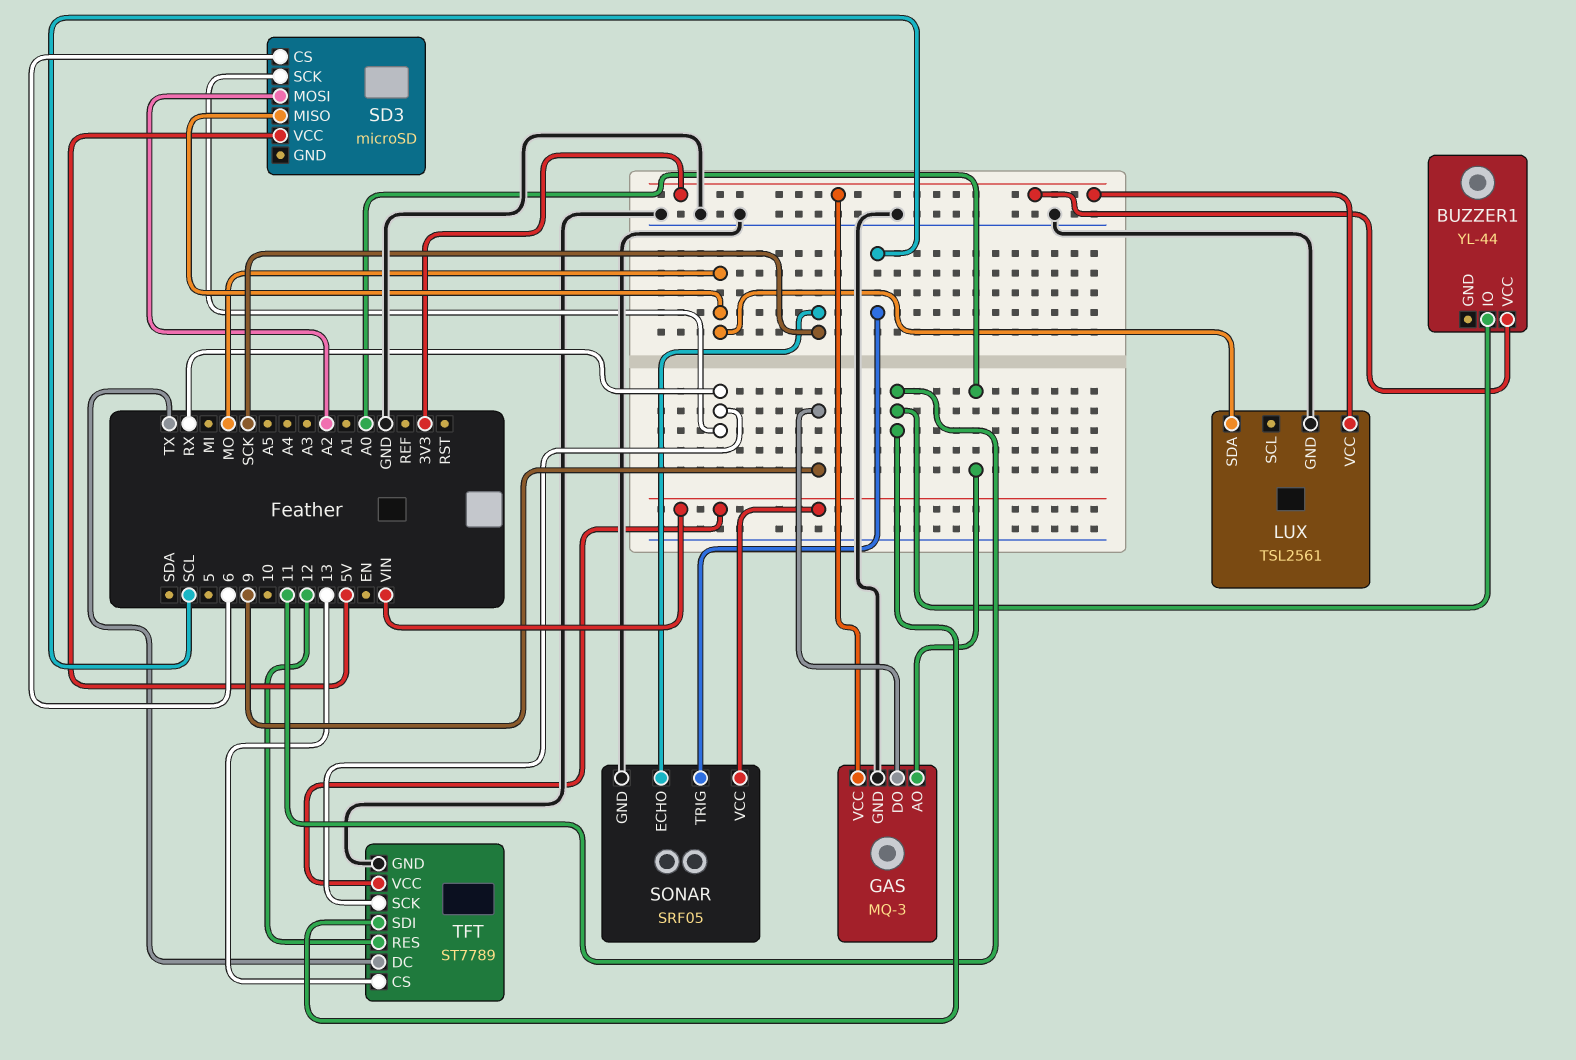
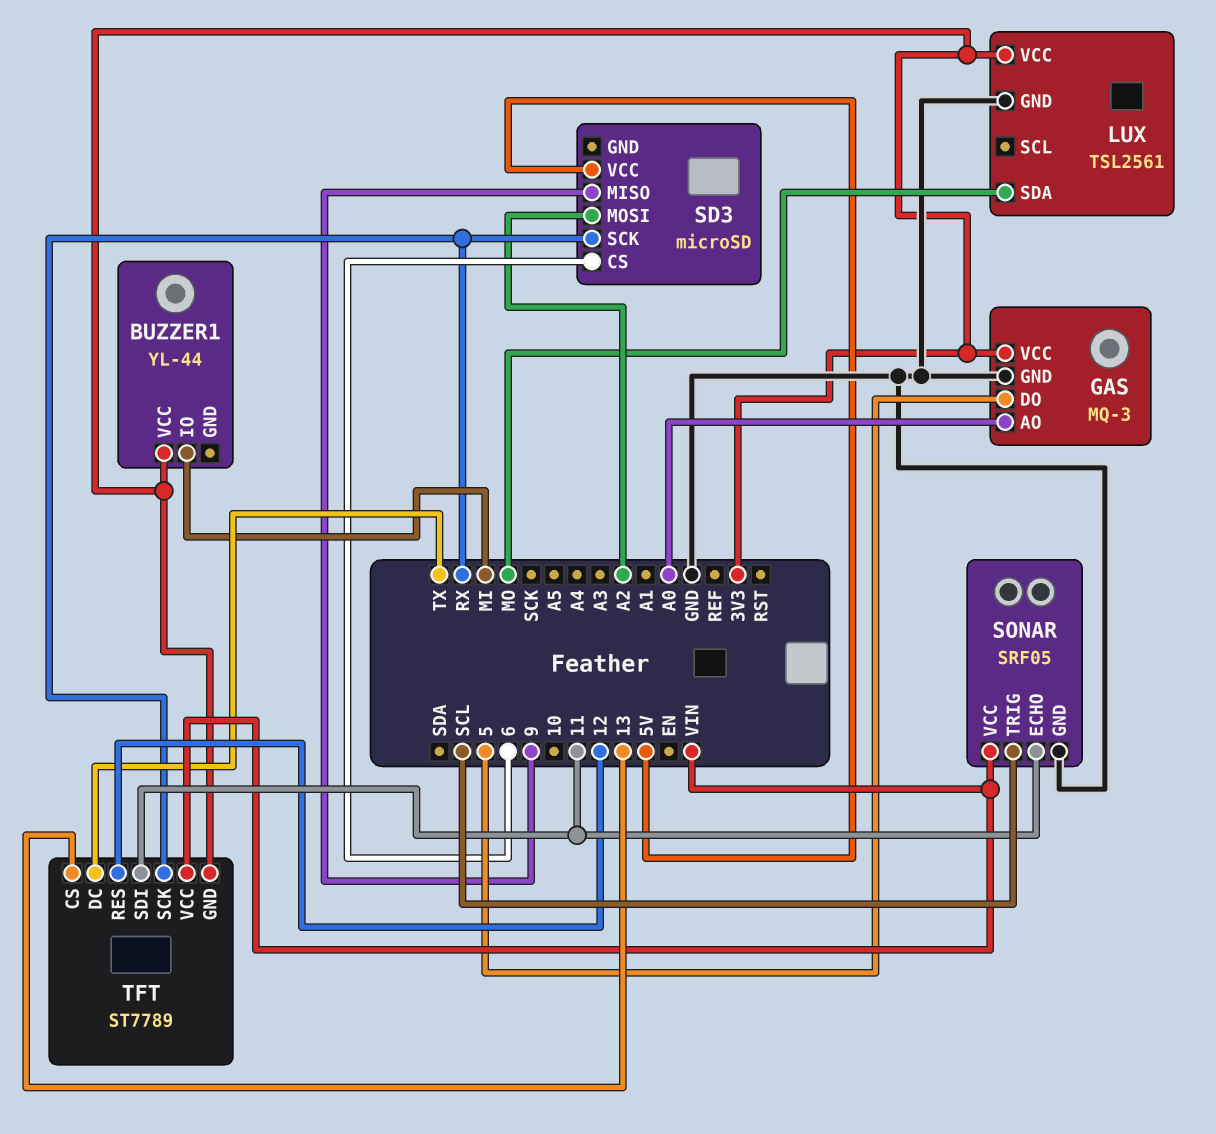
BUZZER1 pin IO: 11 -> MI
GAS pin DO: 9 -> 5
SD3 pin MISO: MO -> 9
SONAR pin ECHO: SCK -> 11
TFT pin GND: GND -> 3V3

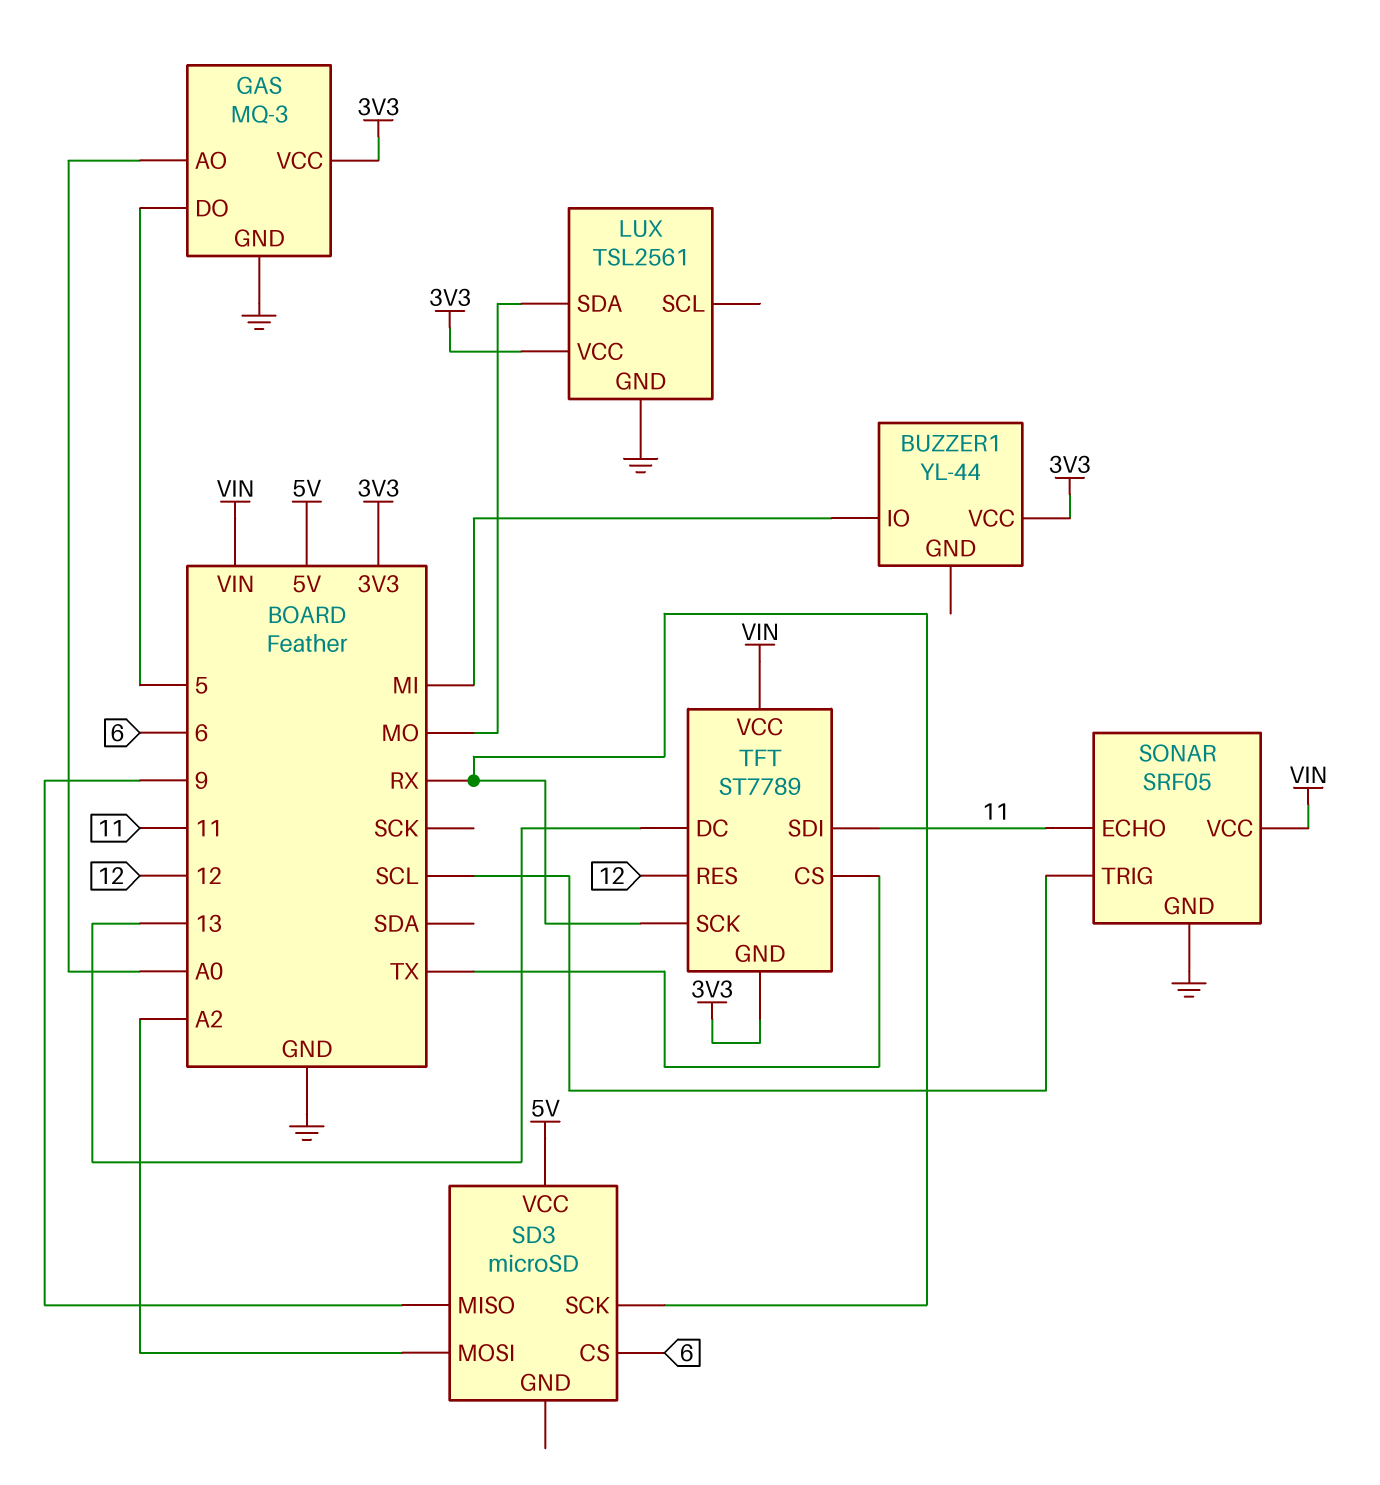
TFT pin CS: 13 -> TX
TFT pin DC: TX -> 13

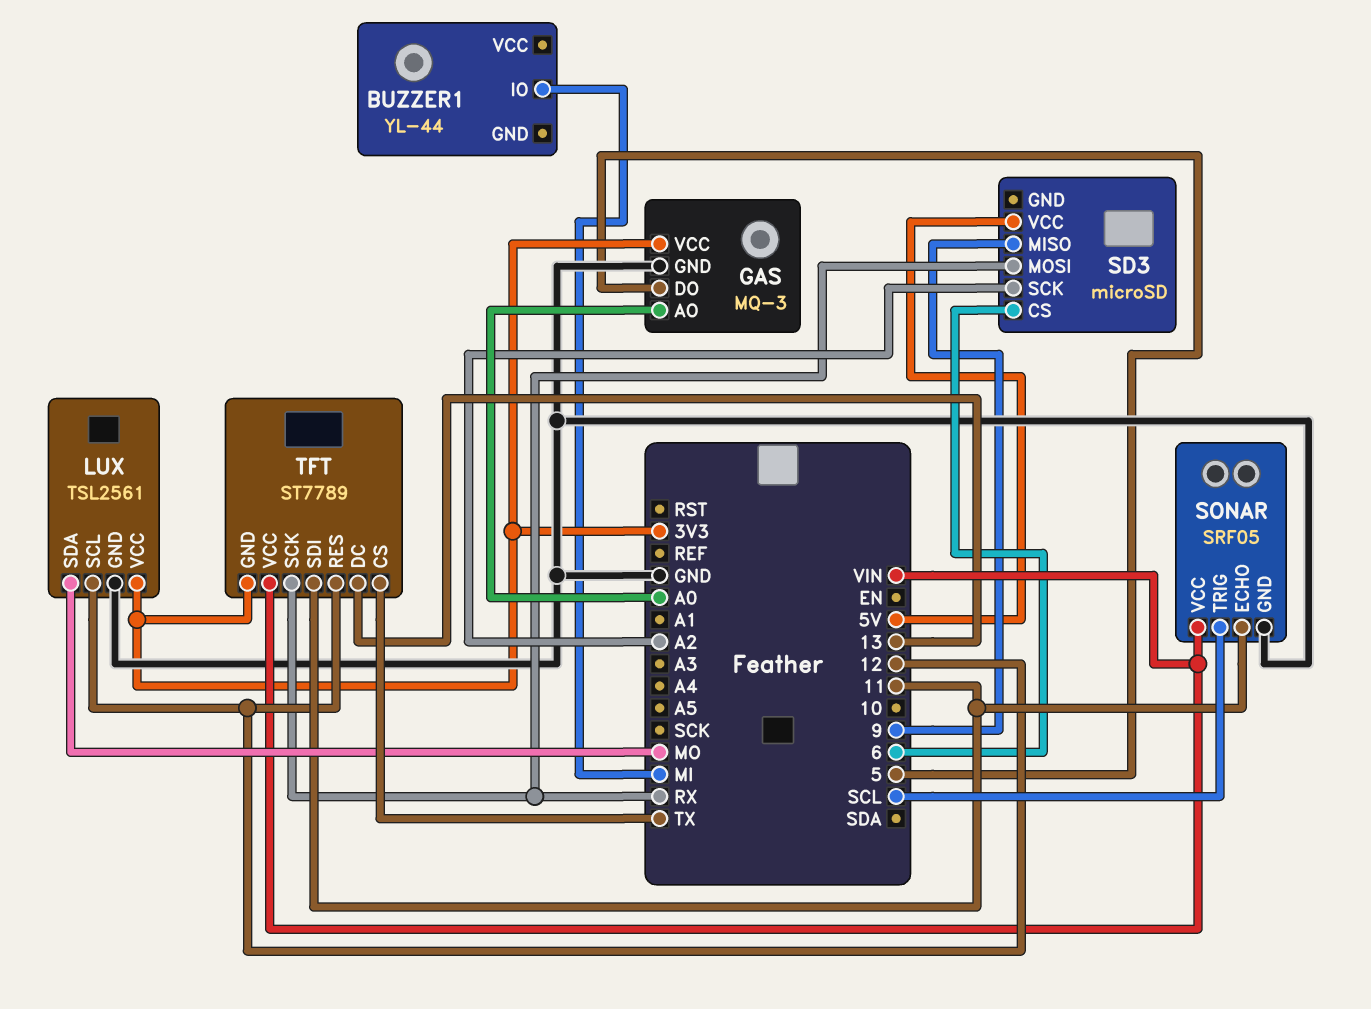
BUZZER1 pin VCC: 3V3 -> none
LUX pin SCL: none -> 12
SD3 pin MOSI: A2 -> RX
SD3 pin SCK: RX -> A2

